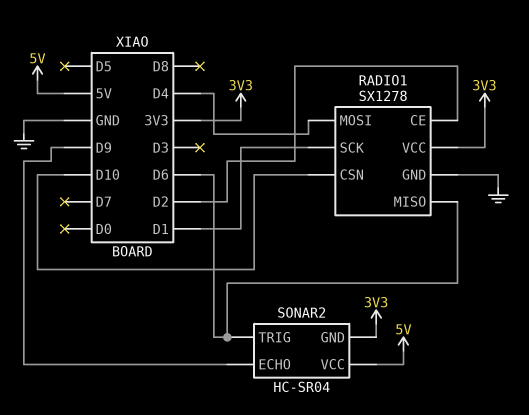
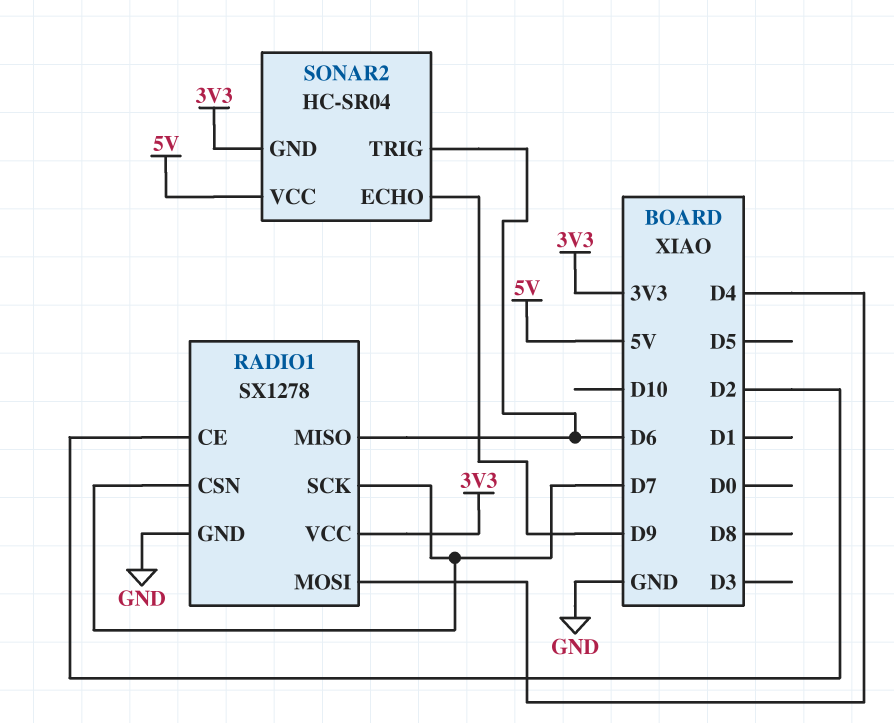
RADIO1 pin CSN: D10 -> D7
RADIO1 pin SCK: D1 -> D7

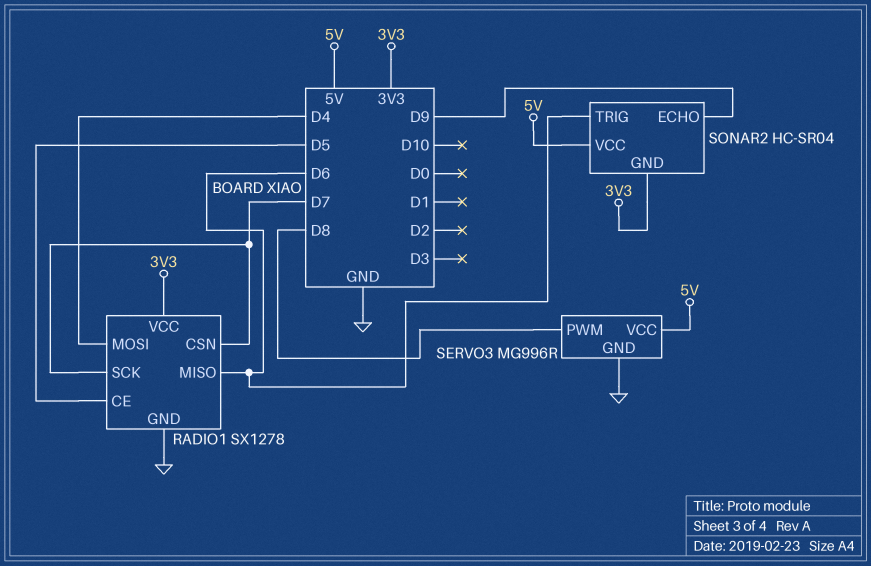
RADIO1 pin CE: D2 -> D5
SERVO3: none -> MG996R
SERVO3 pin GND: none -> GND
SERVO3 pin PWM: none -> D8
SERVO3 pin VCC: none -> 5V

